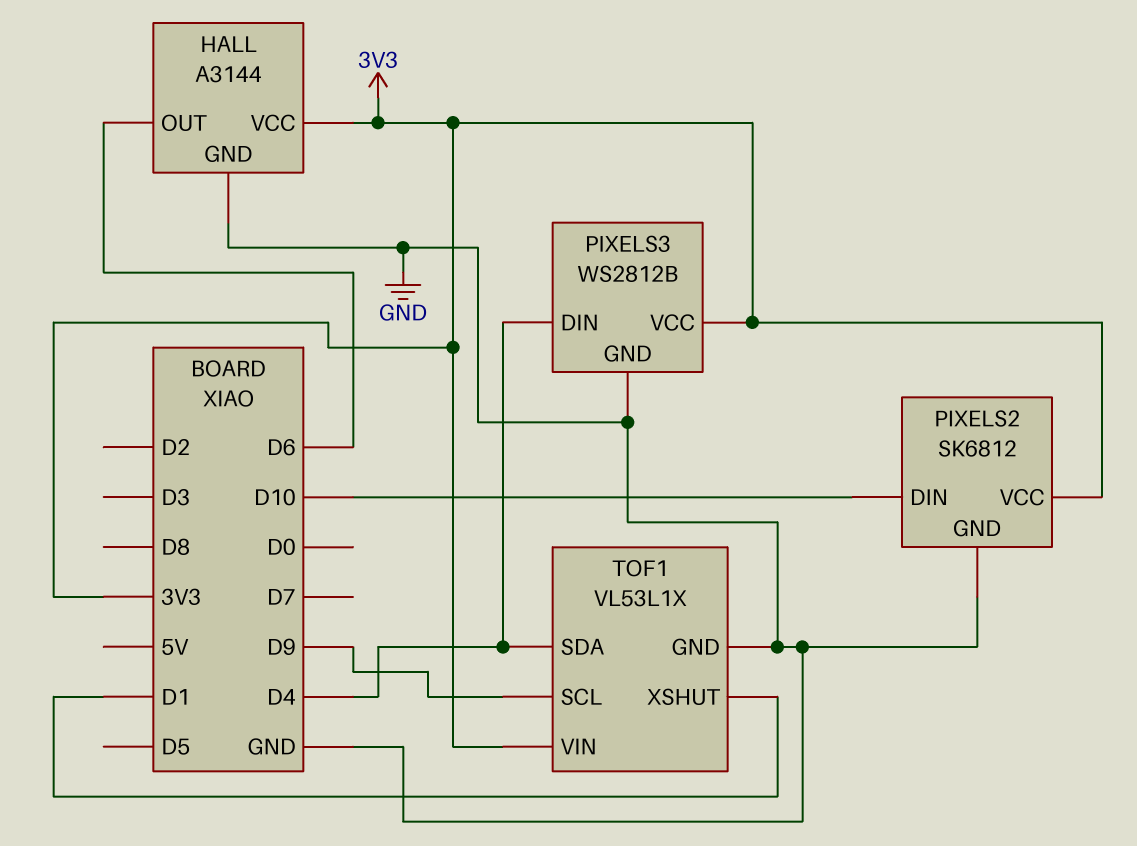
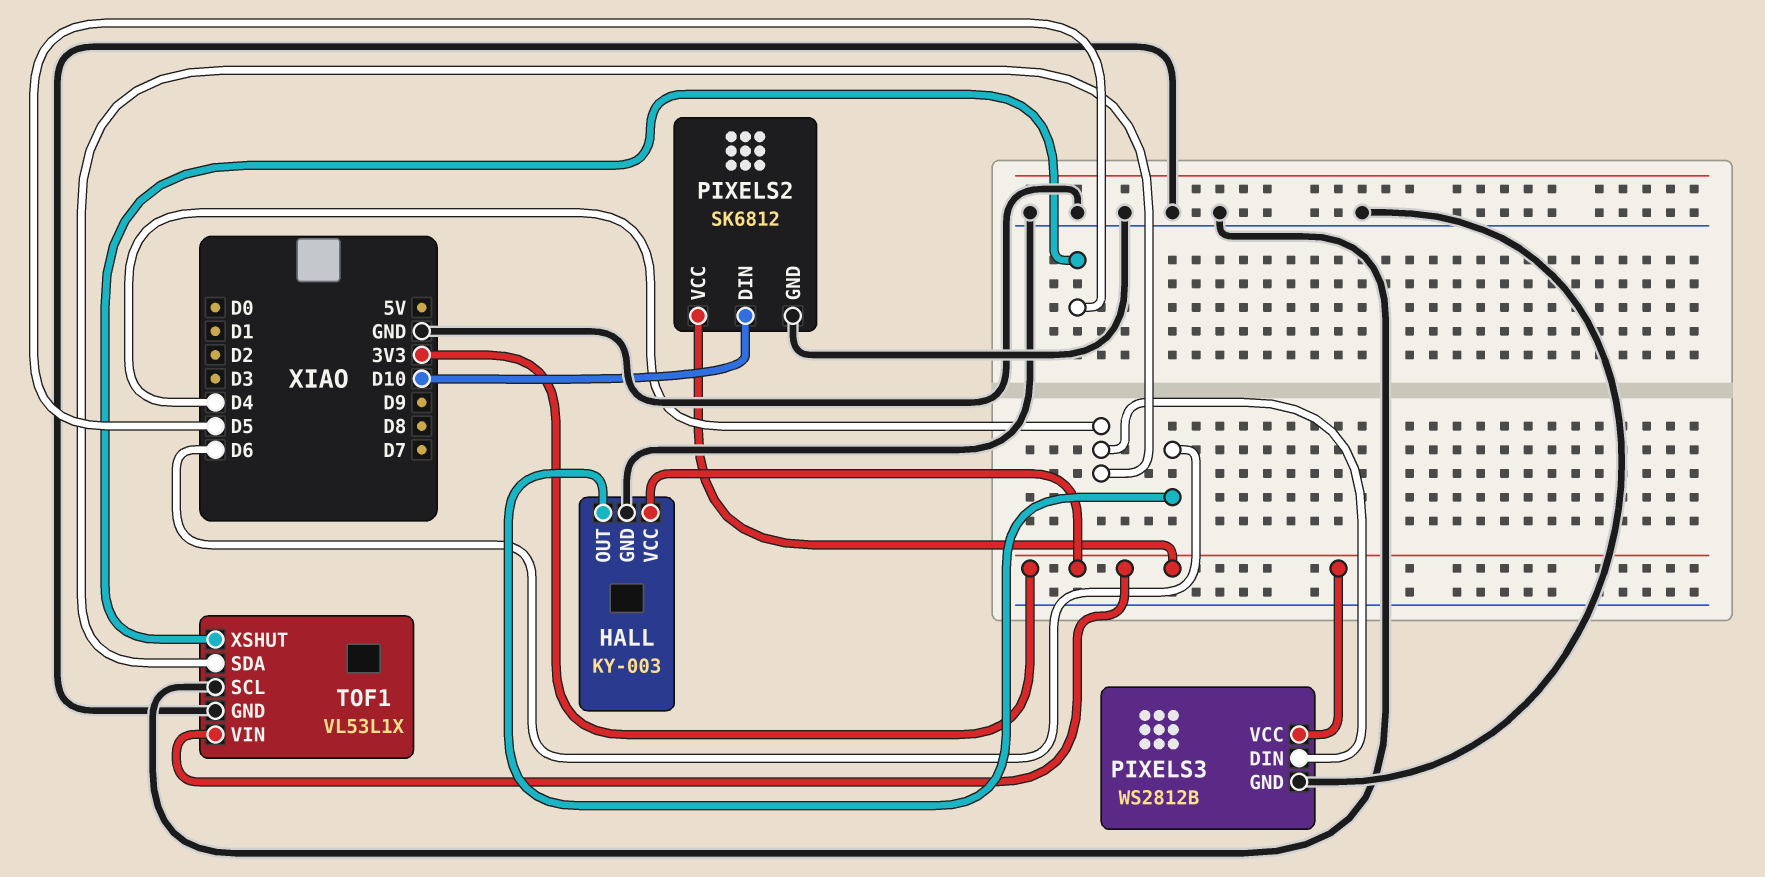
HALL: A3144 -> KY-003
TOF1 pin SCL: D9 -> GND
TOF1 pin XSHUT: D1 -> D5

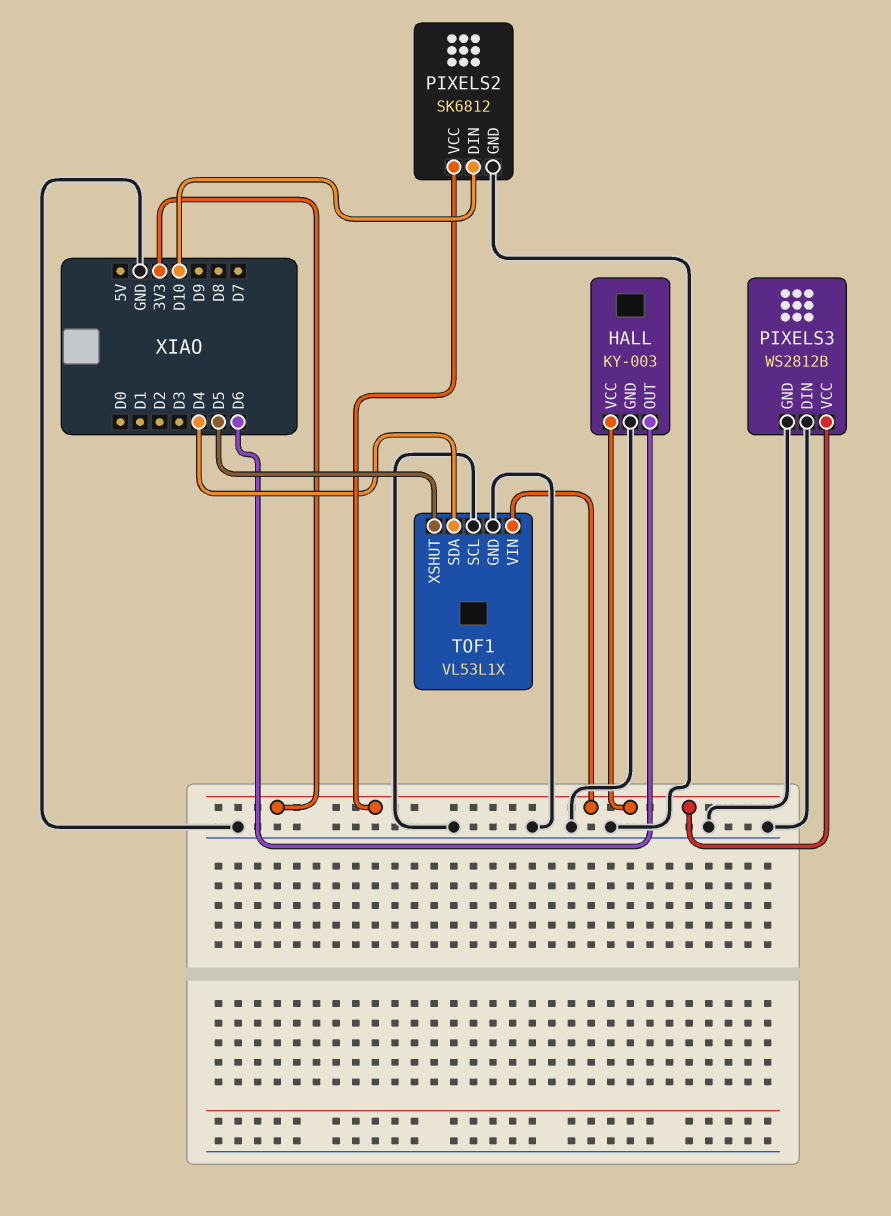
PIXELS3 pin DIN: D4 -> GND

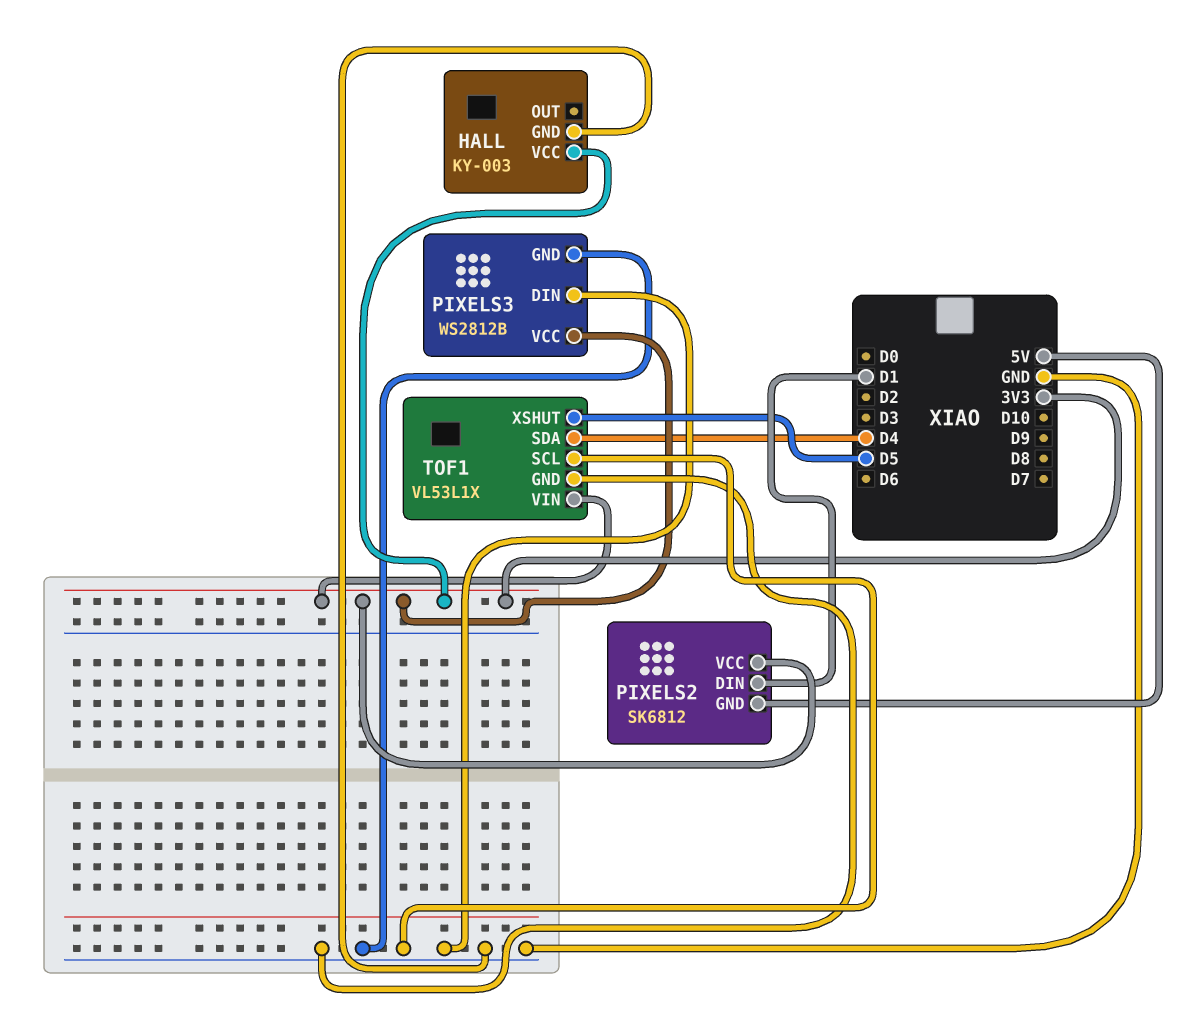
HALL pin OUT: D6 -> none
PIXELS2 pin DIN: D10 -> D1
PIXELS2 pin GND: GND -> 5V

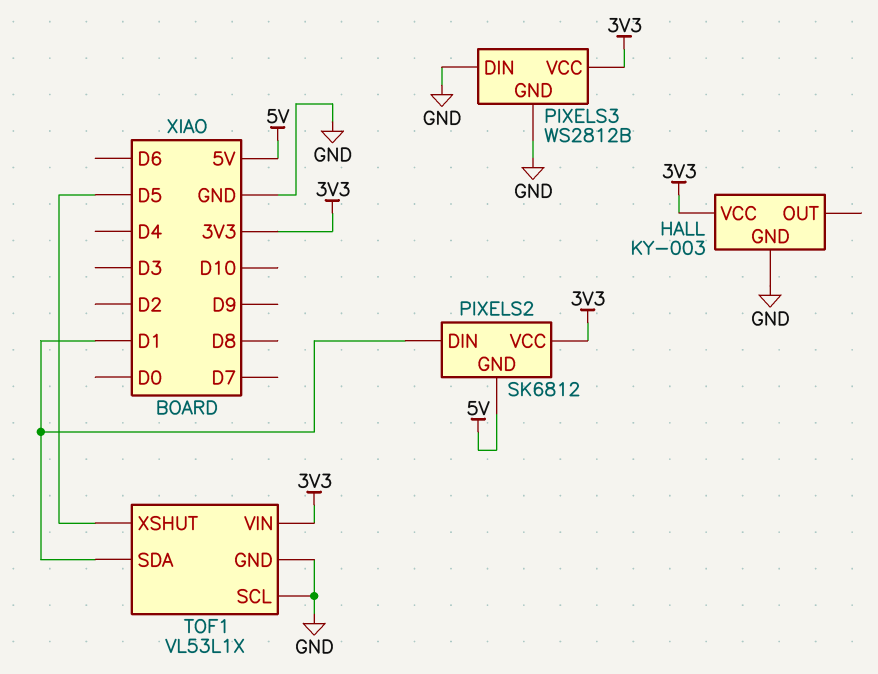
TOF1 pin SDA: D4 -> D1

